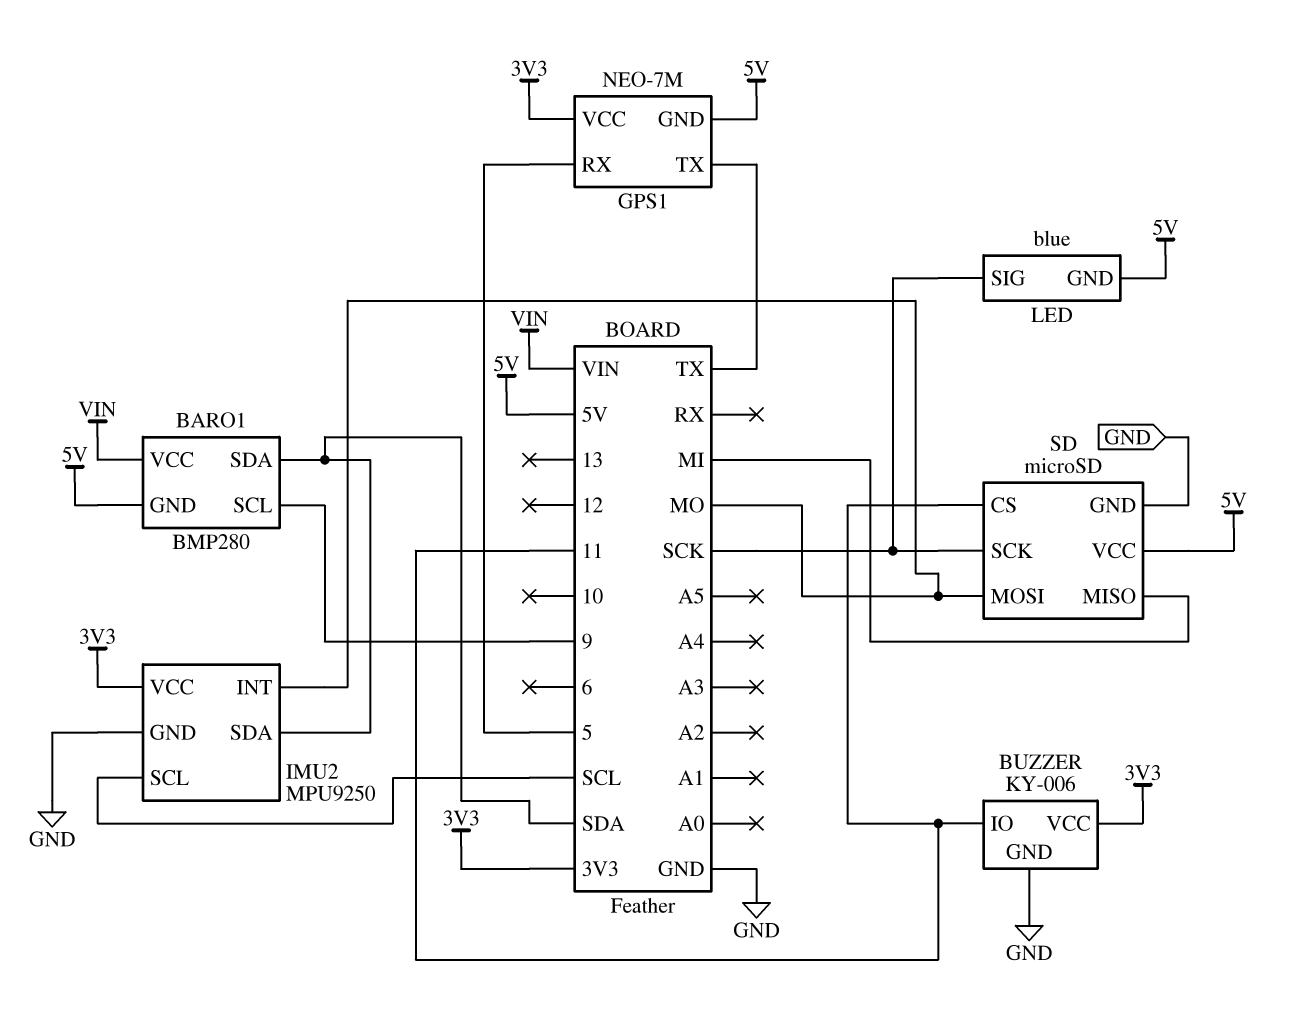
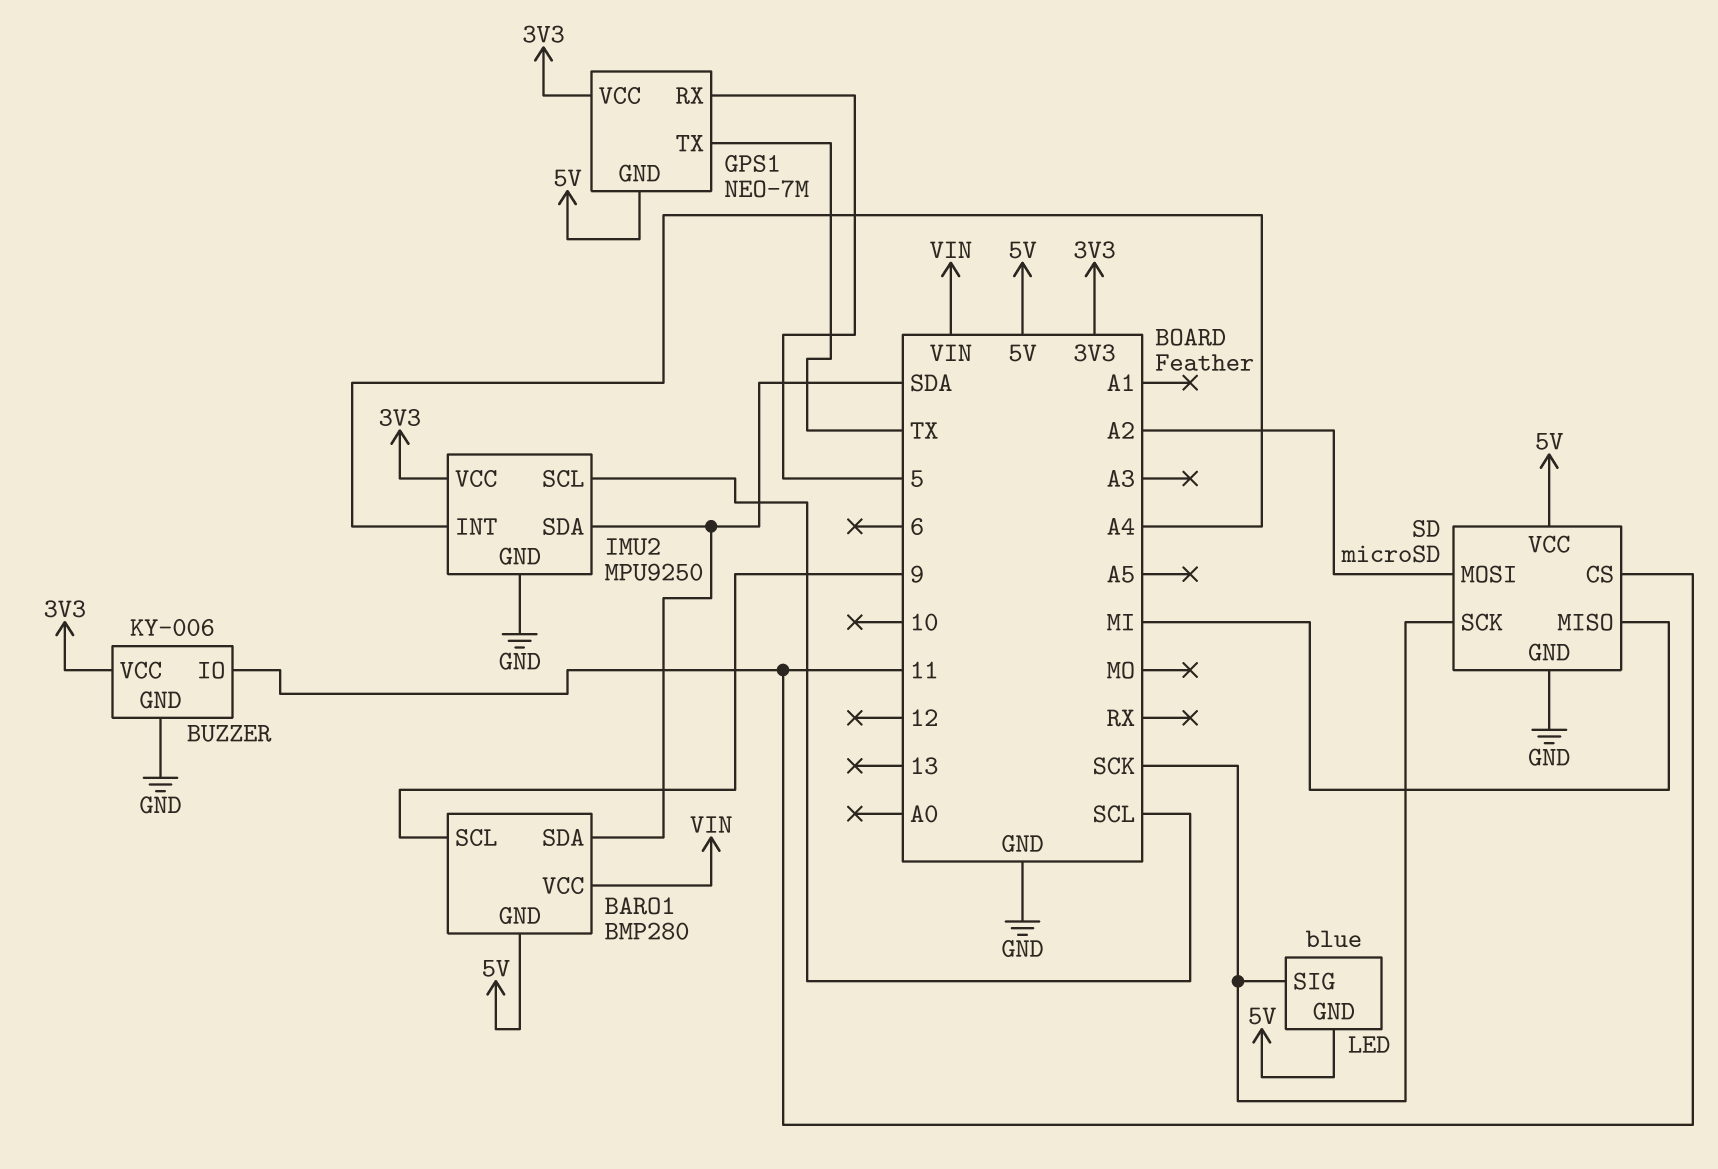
IMU2 pin INT: MO -> A4
SD pin MOSI: MO -> A2

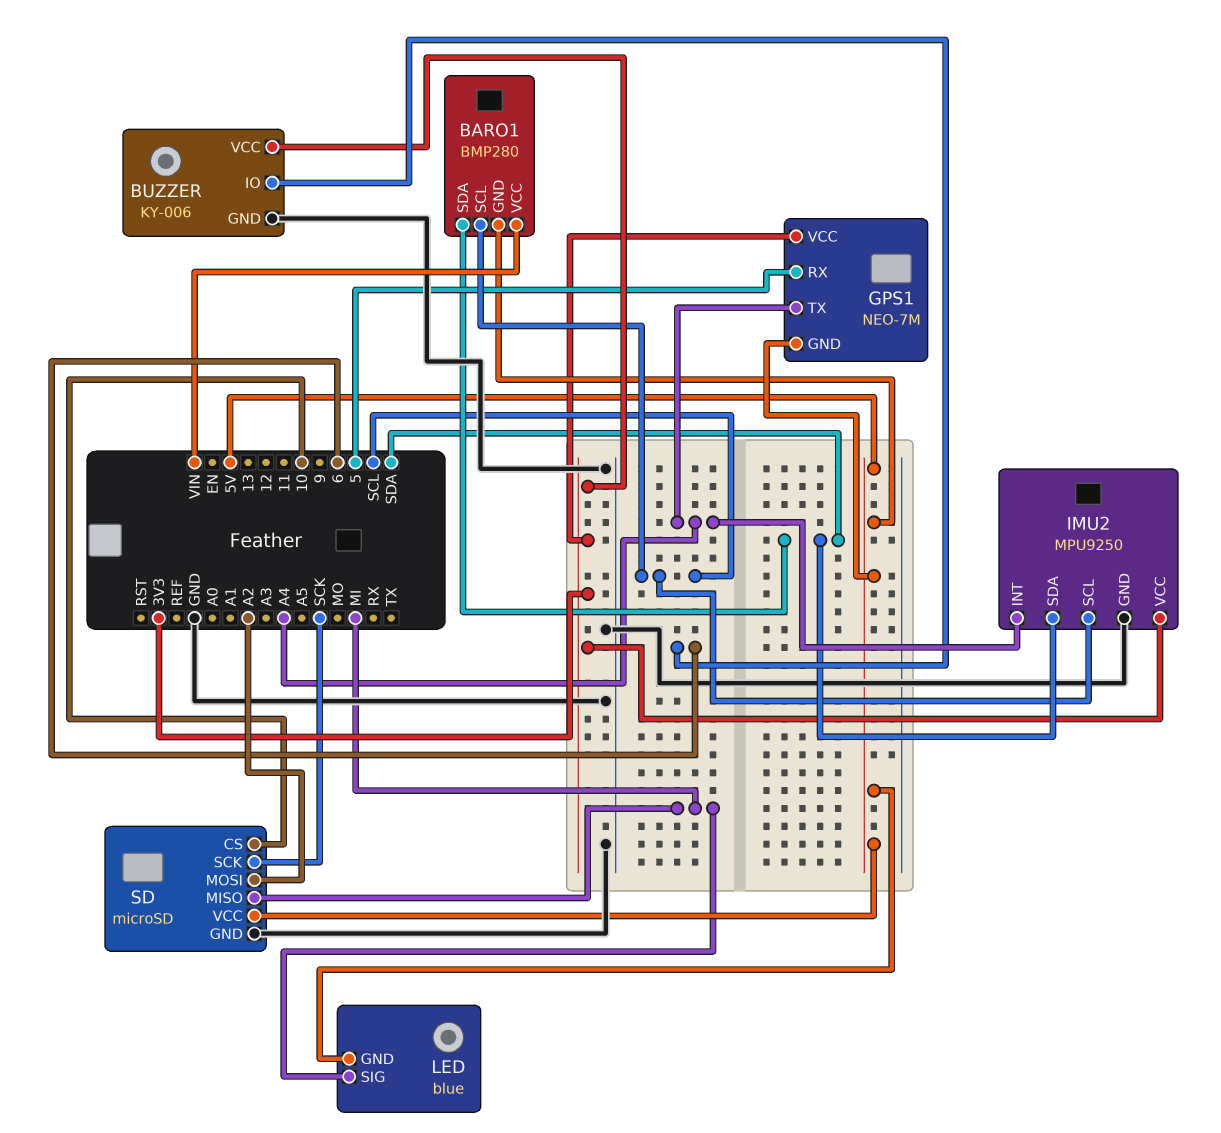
BARO1 pin SCL: 9 -> SCL
BUZZER pin IO: 11 -> 6
GPS1 pin TX: TX -> A4
LED pin SIG: SCK -> MI
SD pin CS: 11 -> 10

